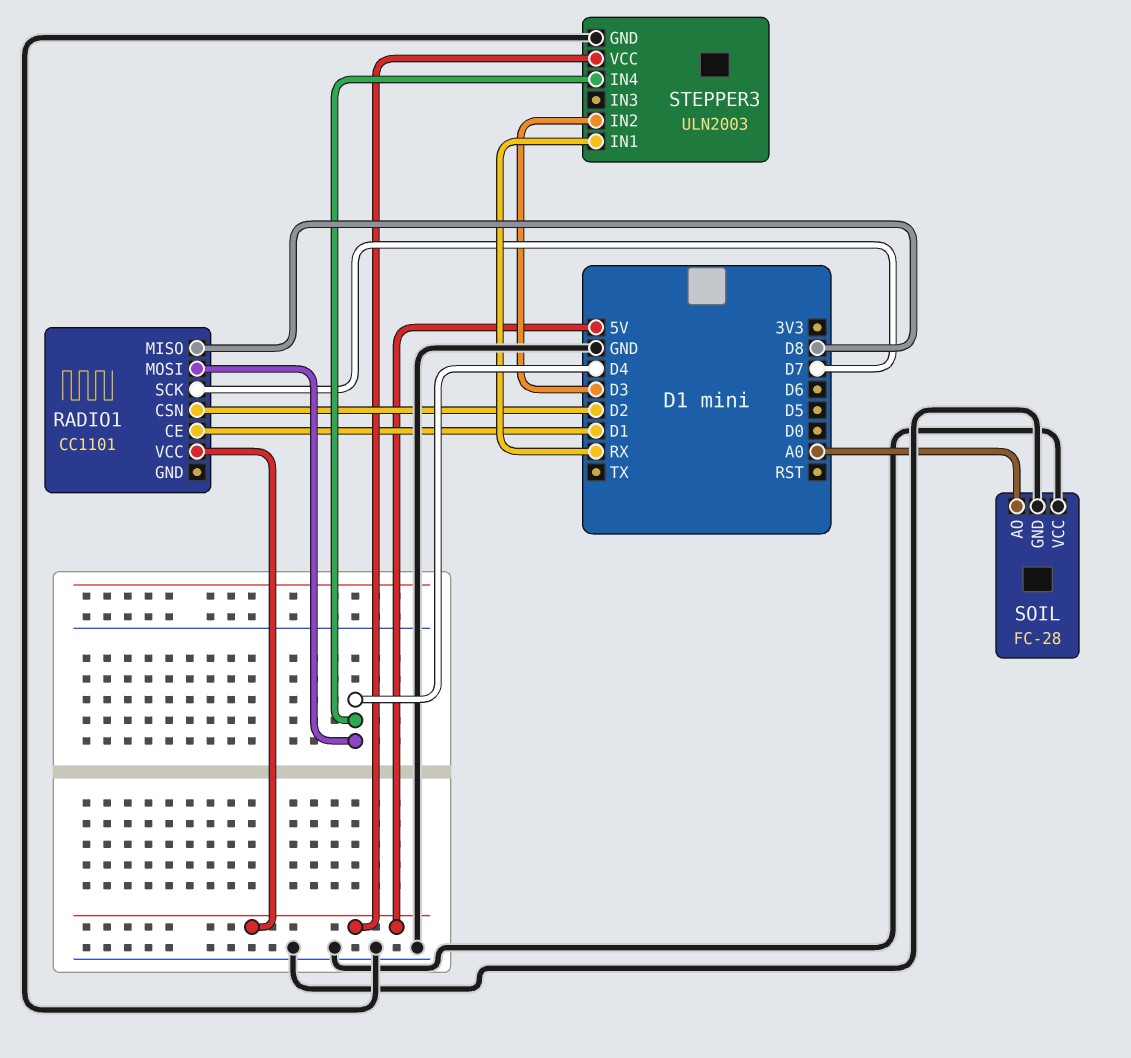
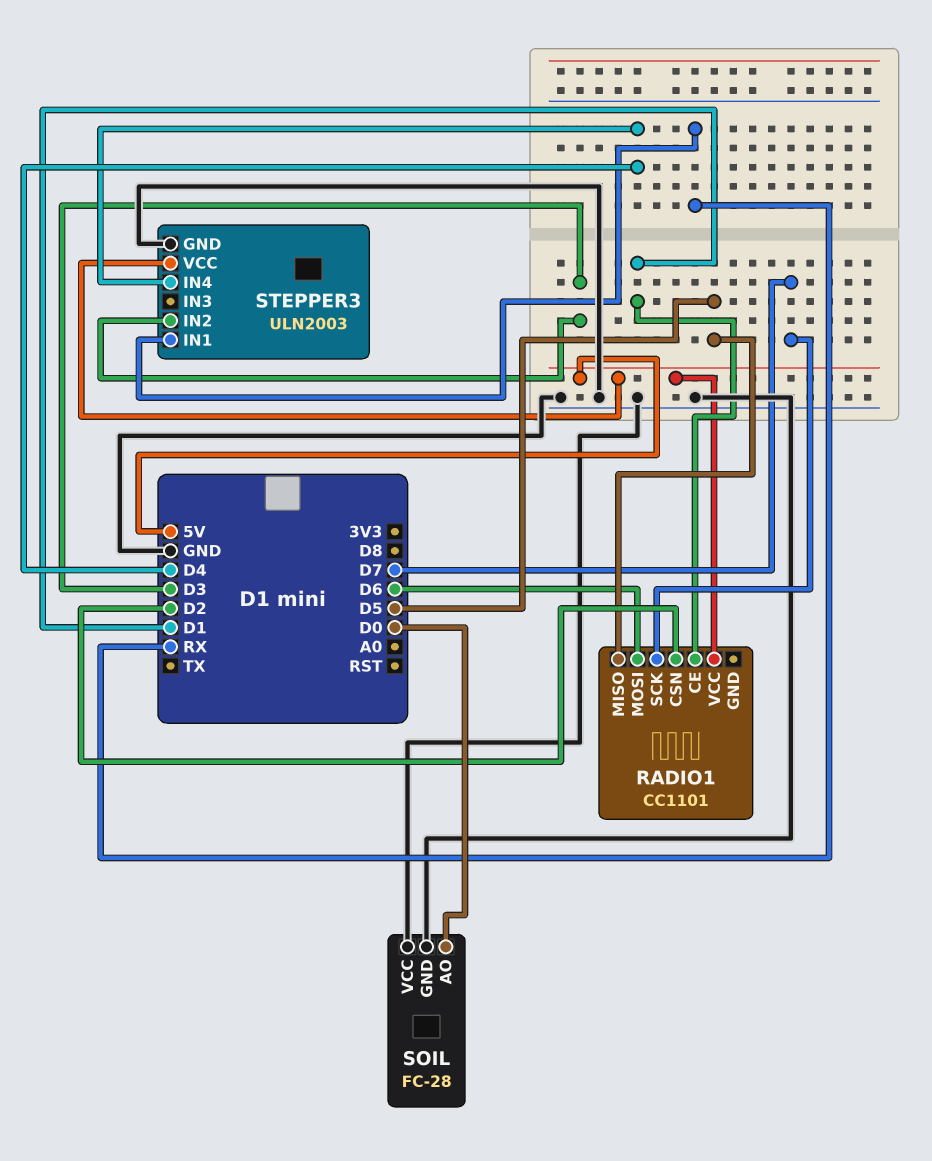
RADIO1 pin MISO: D8 -> D5
RADIO1 pin MOSI: D4 -> D6
SOIL pin AO: A0 -> D0

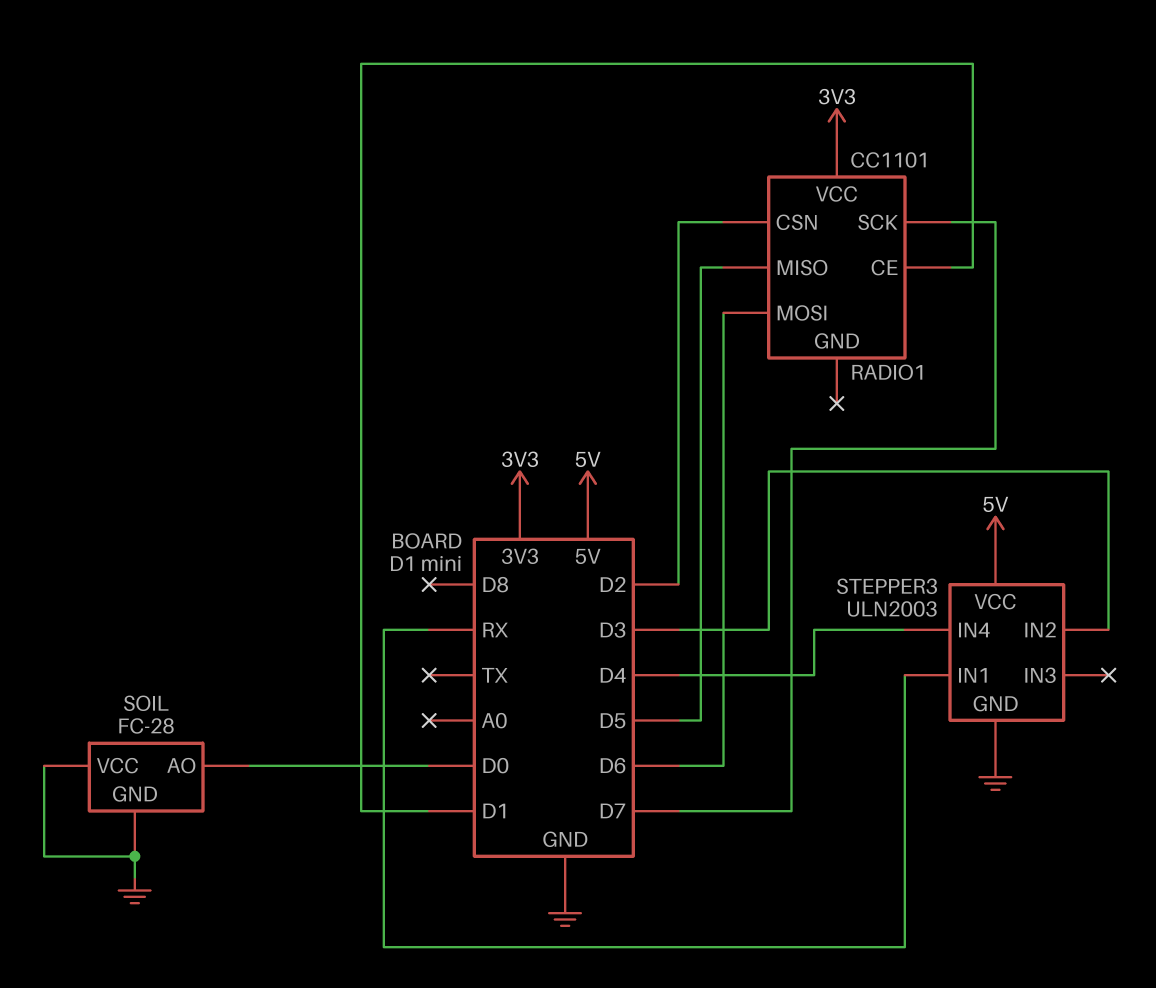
RADIO1 pin VCC: 5V -> 3V3

